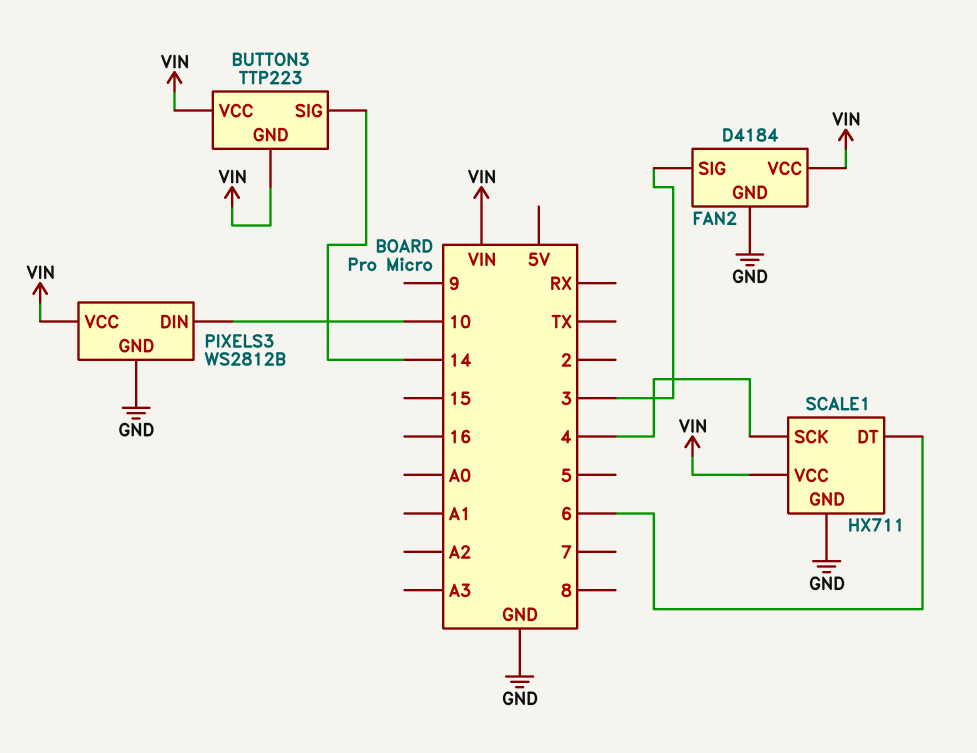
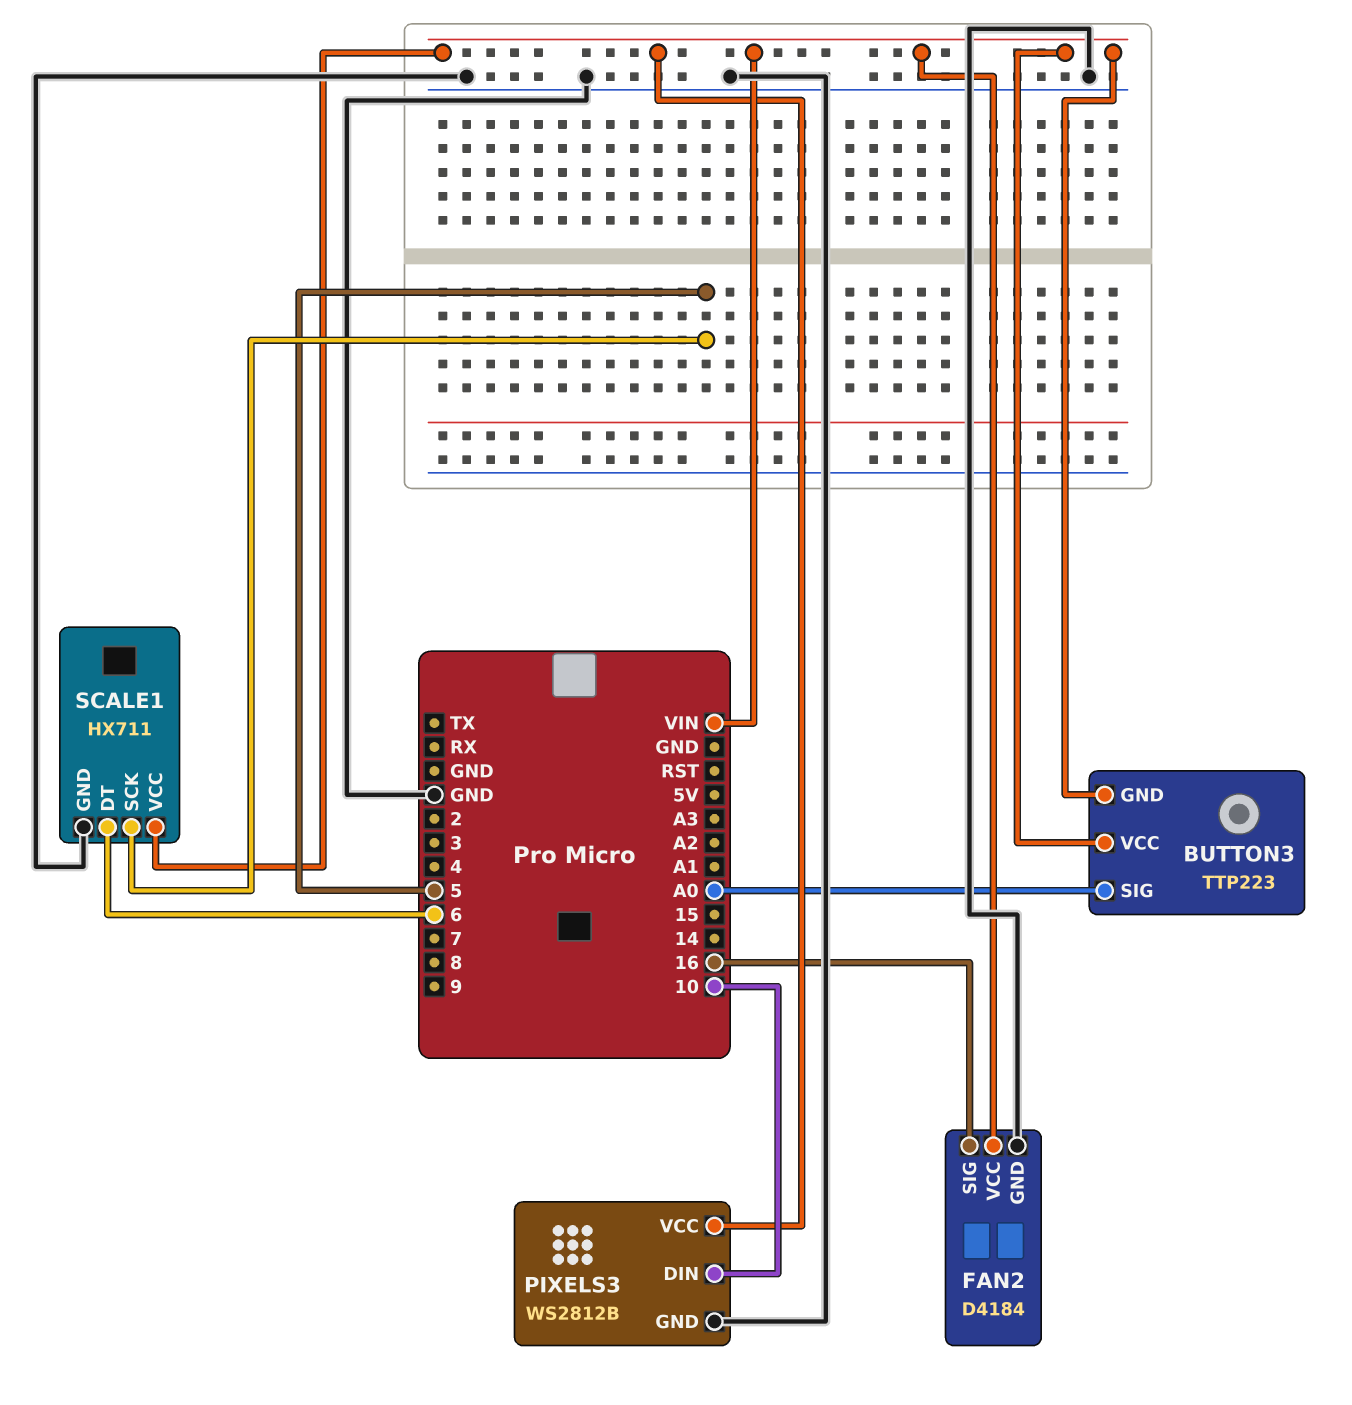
BUTTON3 pin SIG: 14 -> A0
FAN2 pin SIG: 3 -> 16
SCALE1 pin SCK: 4 -> 5

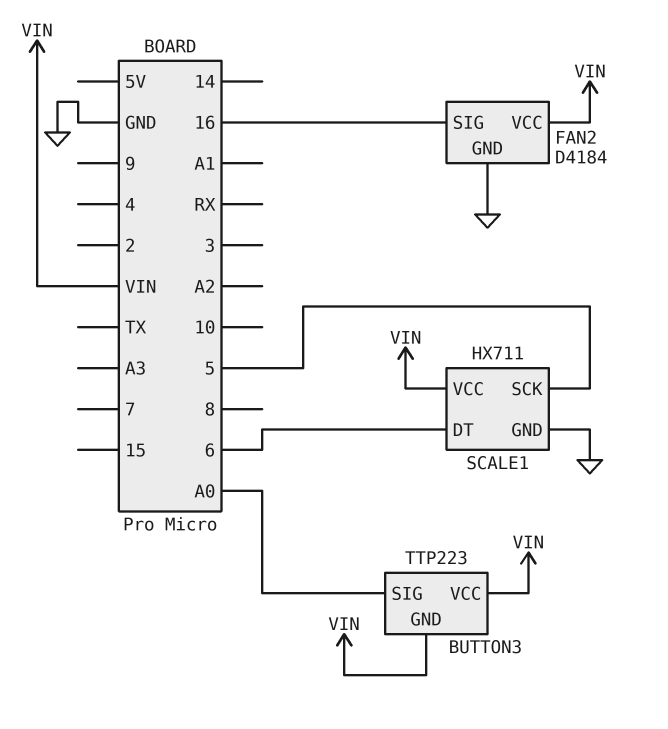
PIXELS3: WS2812B -> none
PIXELS3 pin DIN: 10 -> none
PIXELS3 pin GND: GND -> none
PIXELS3 pin VCC: VIN -> none

